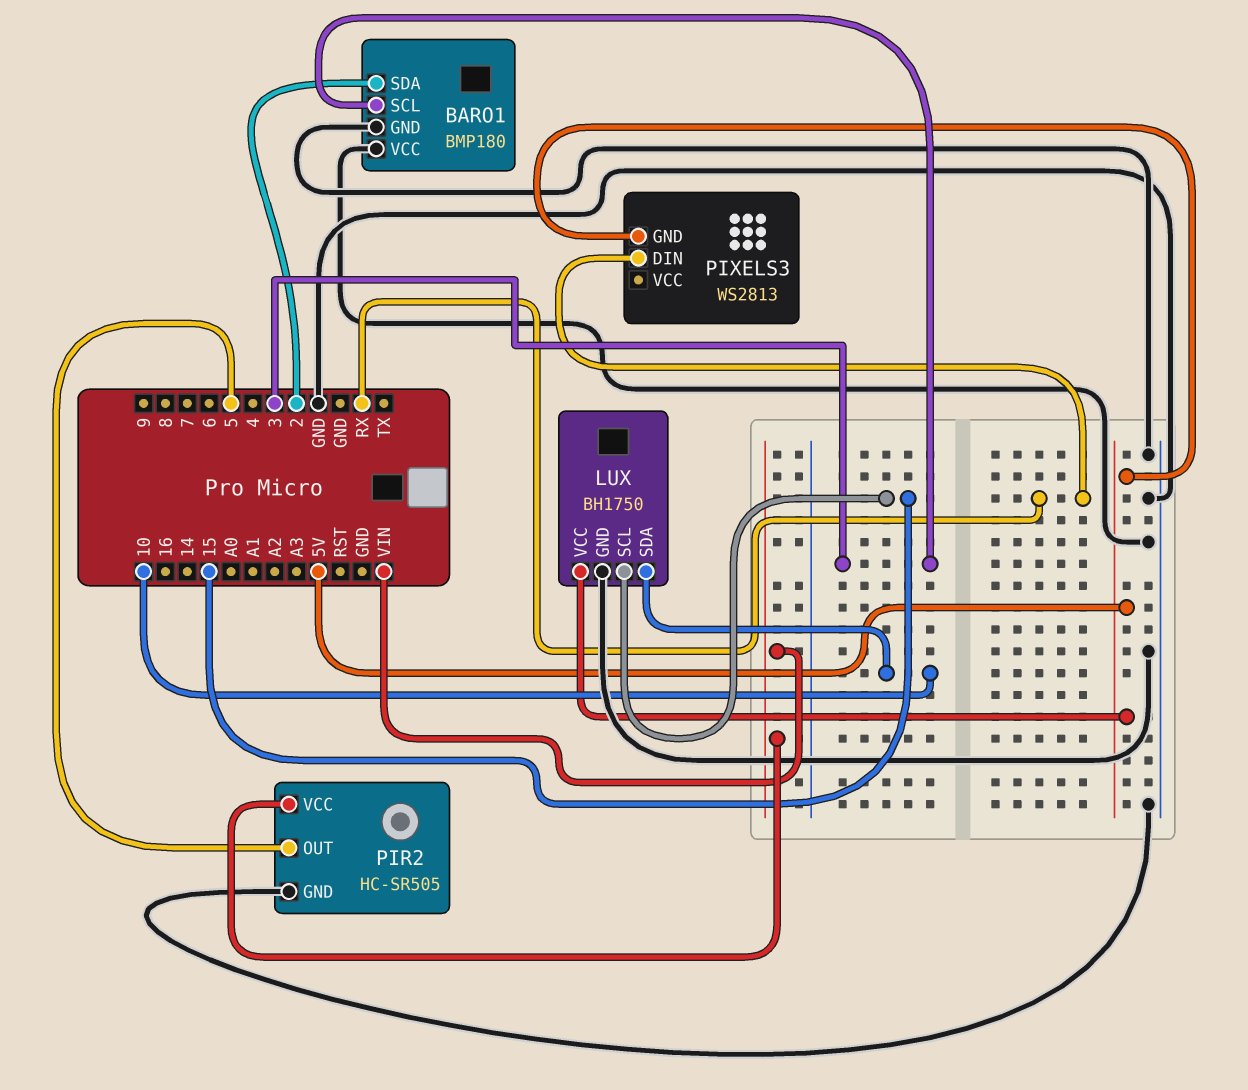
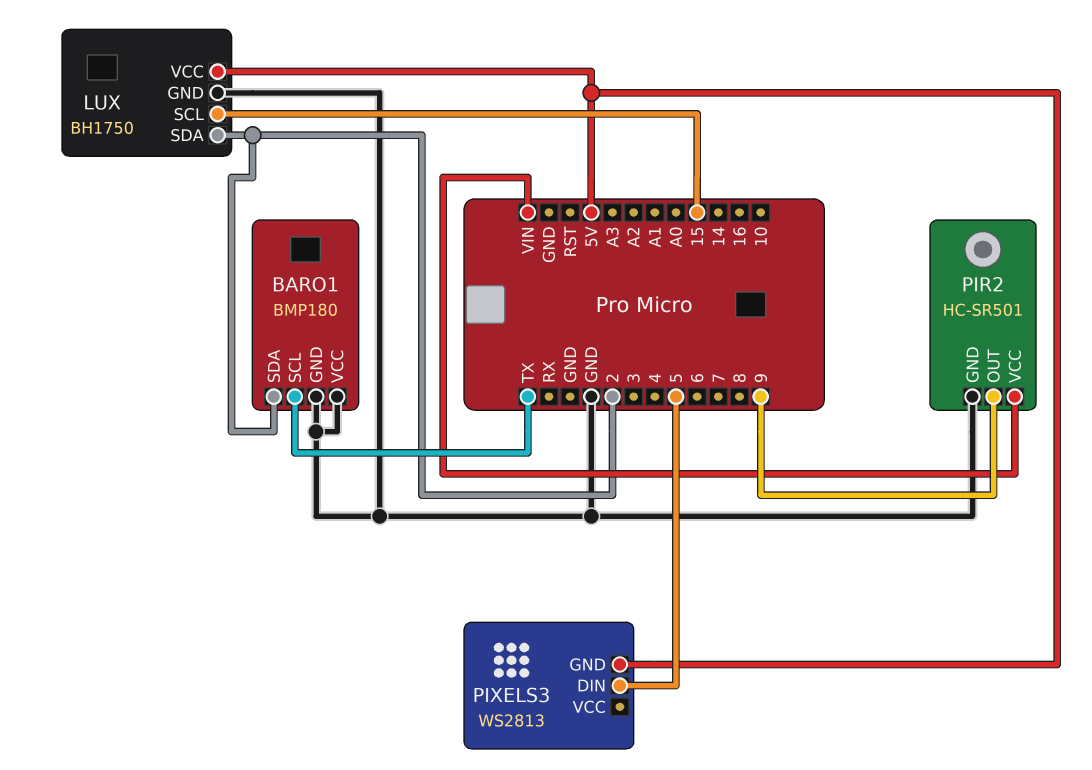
BARO1 pin SCL: 3 -> TX
LUX pin SDA: 10 -> 2
PIR2: HC-SR505 -> HC-SR501
PIR2 pin OUT: 5 -> 9
PIXELS3 pin DIN: RX -> 5

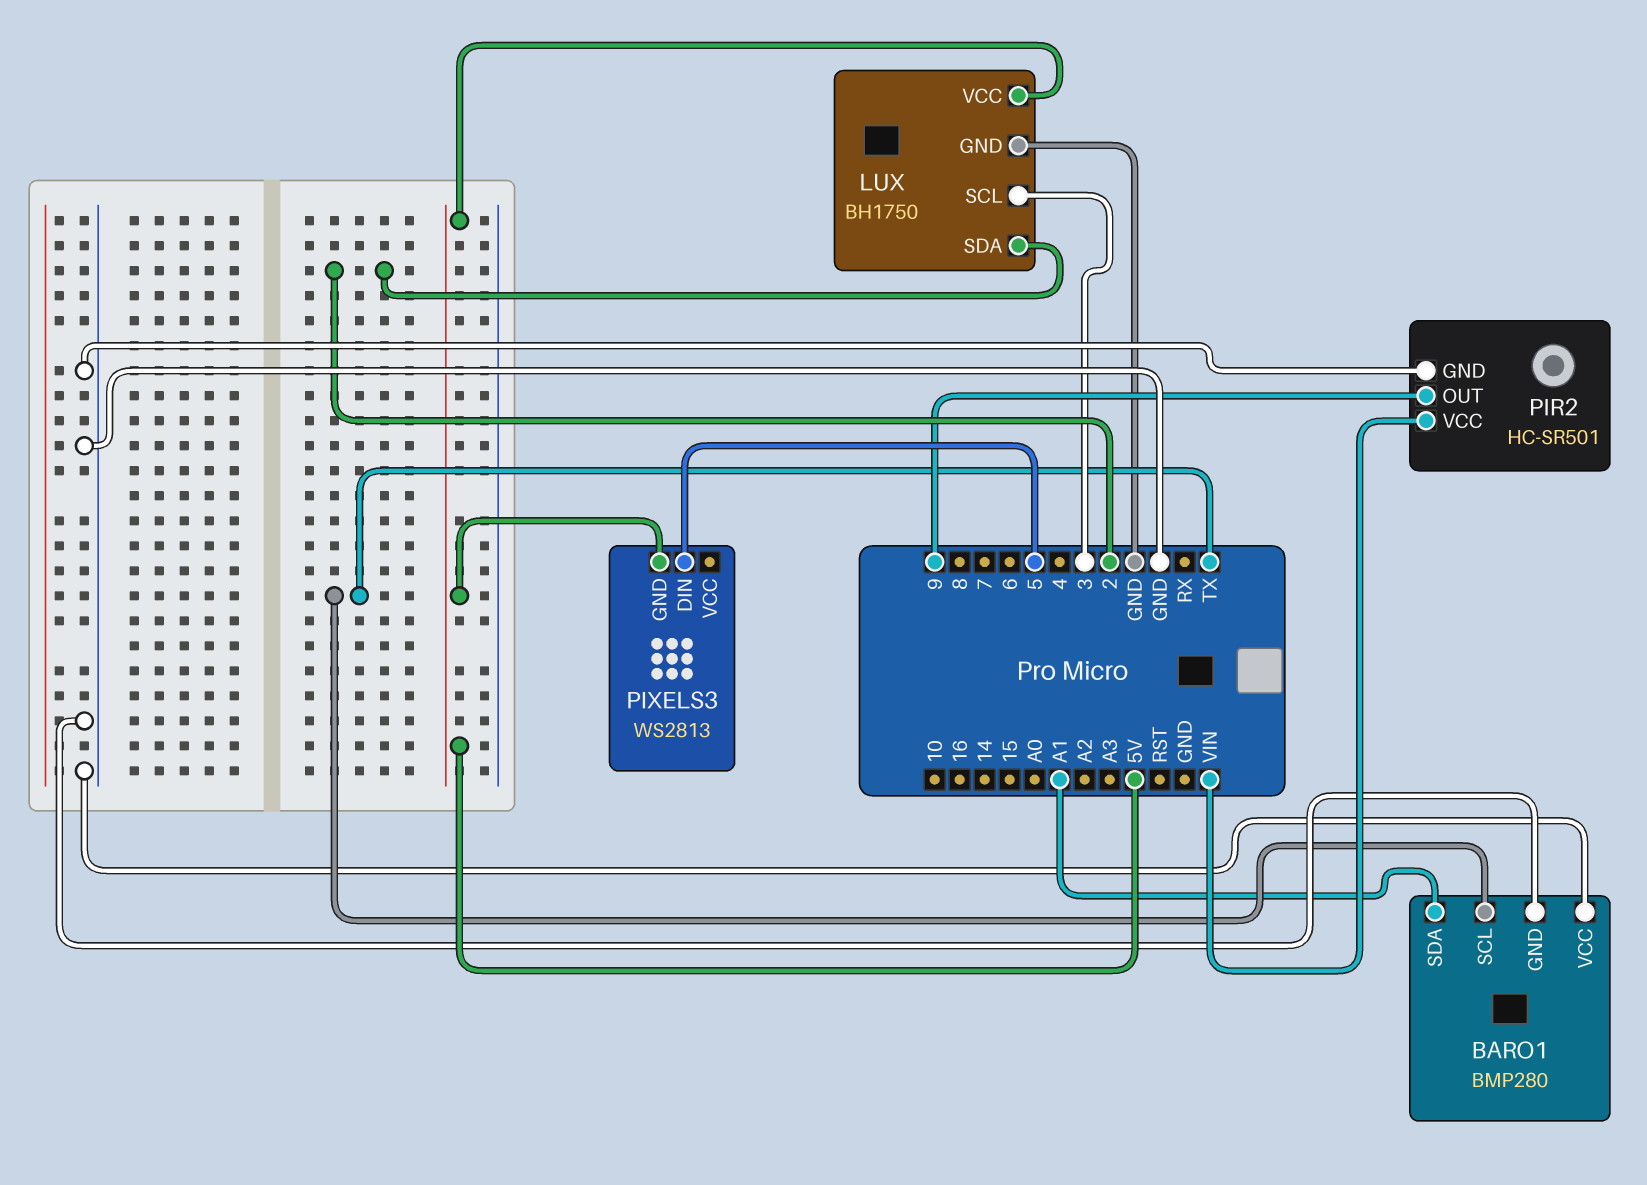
BARO1: BMP180 -> BMP280
BARO1 pin SDA: 2 -> A1
LUX pin SCL: 15 -> 3

